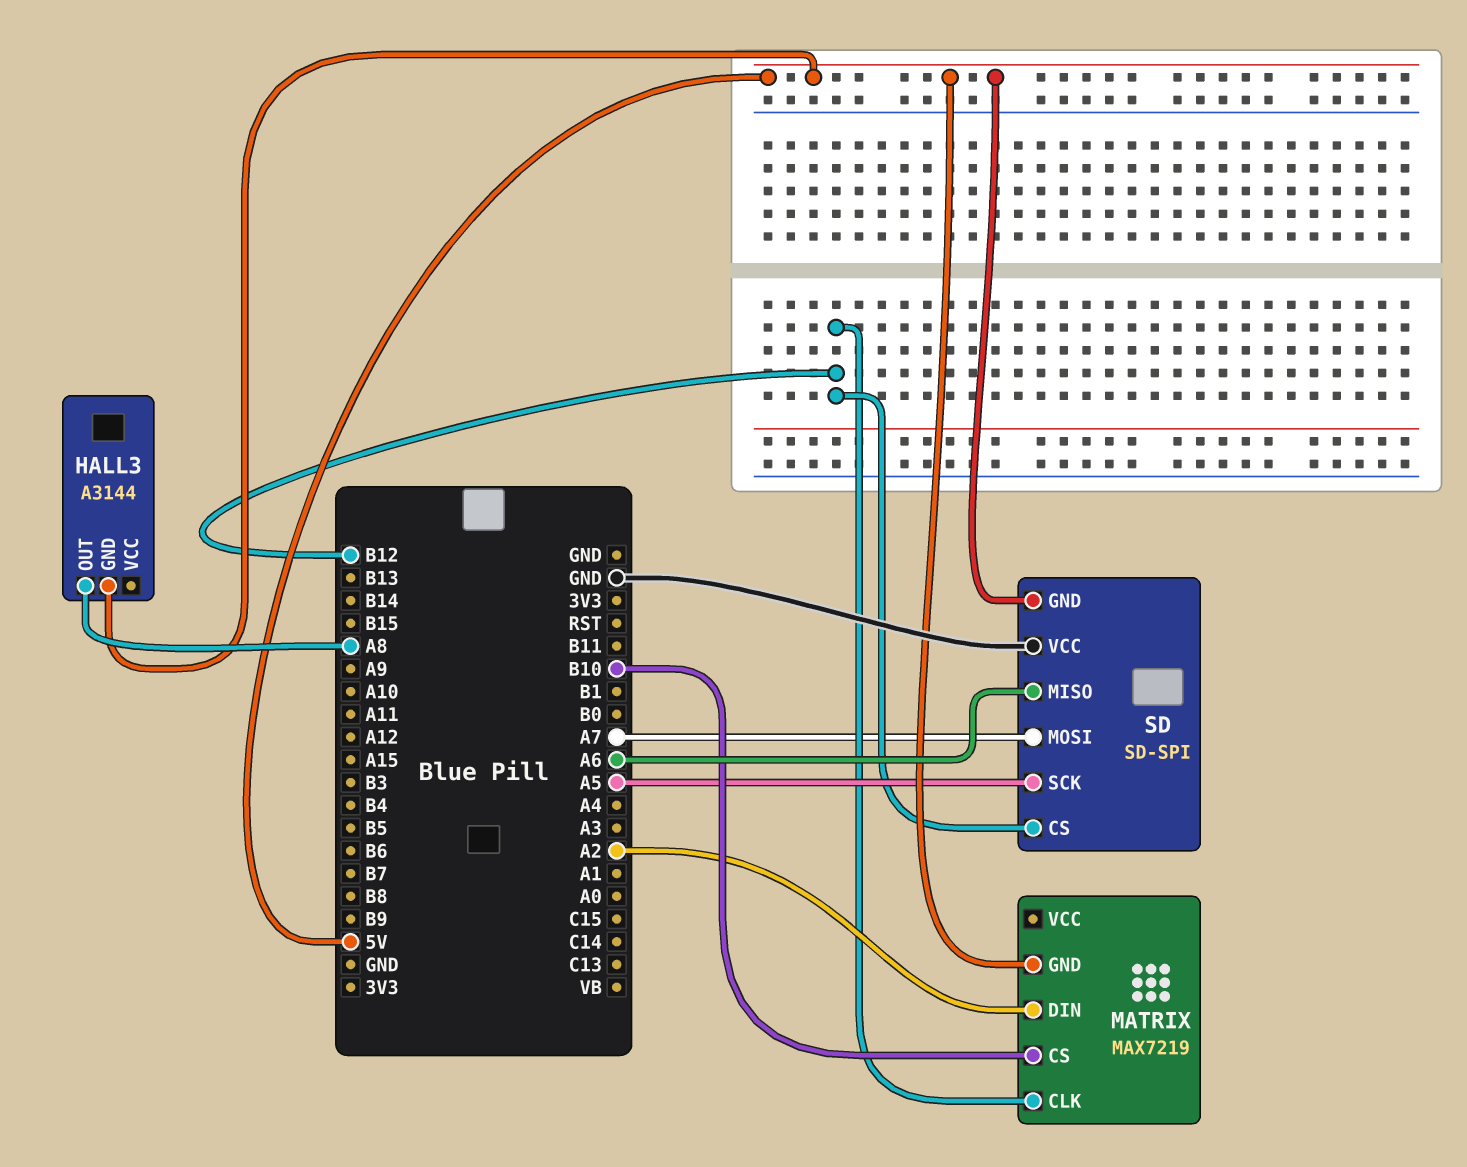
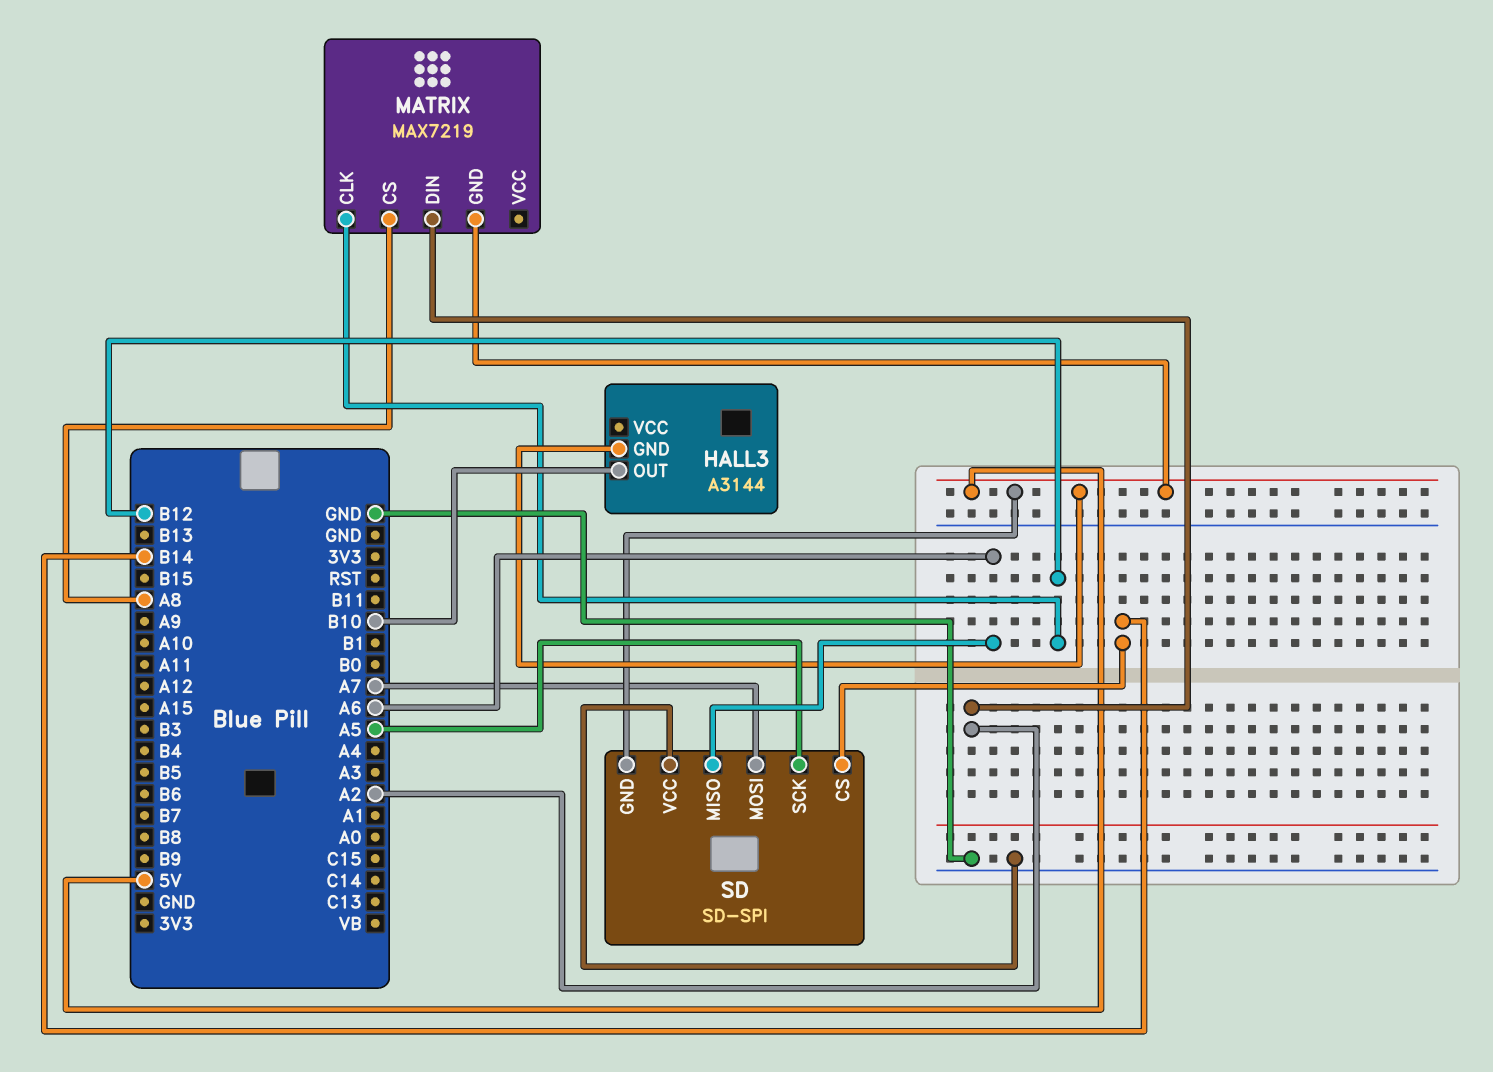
HALL3 pin OUT: A8 -> B10
MATRIX pin CS: B10 -> A8
SD pin CS: B12 -> B14

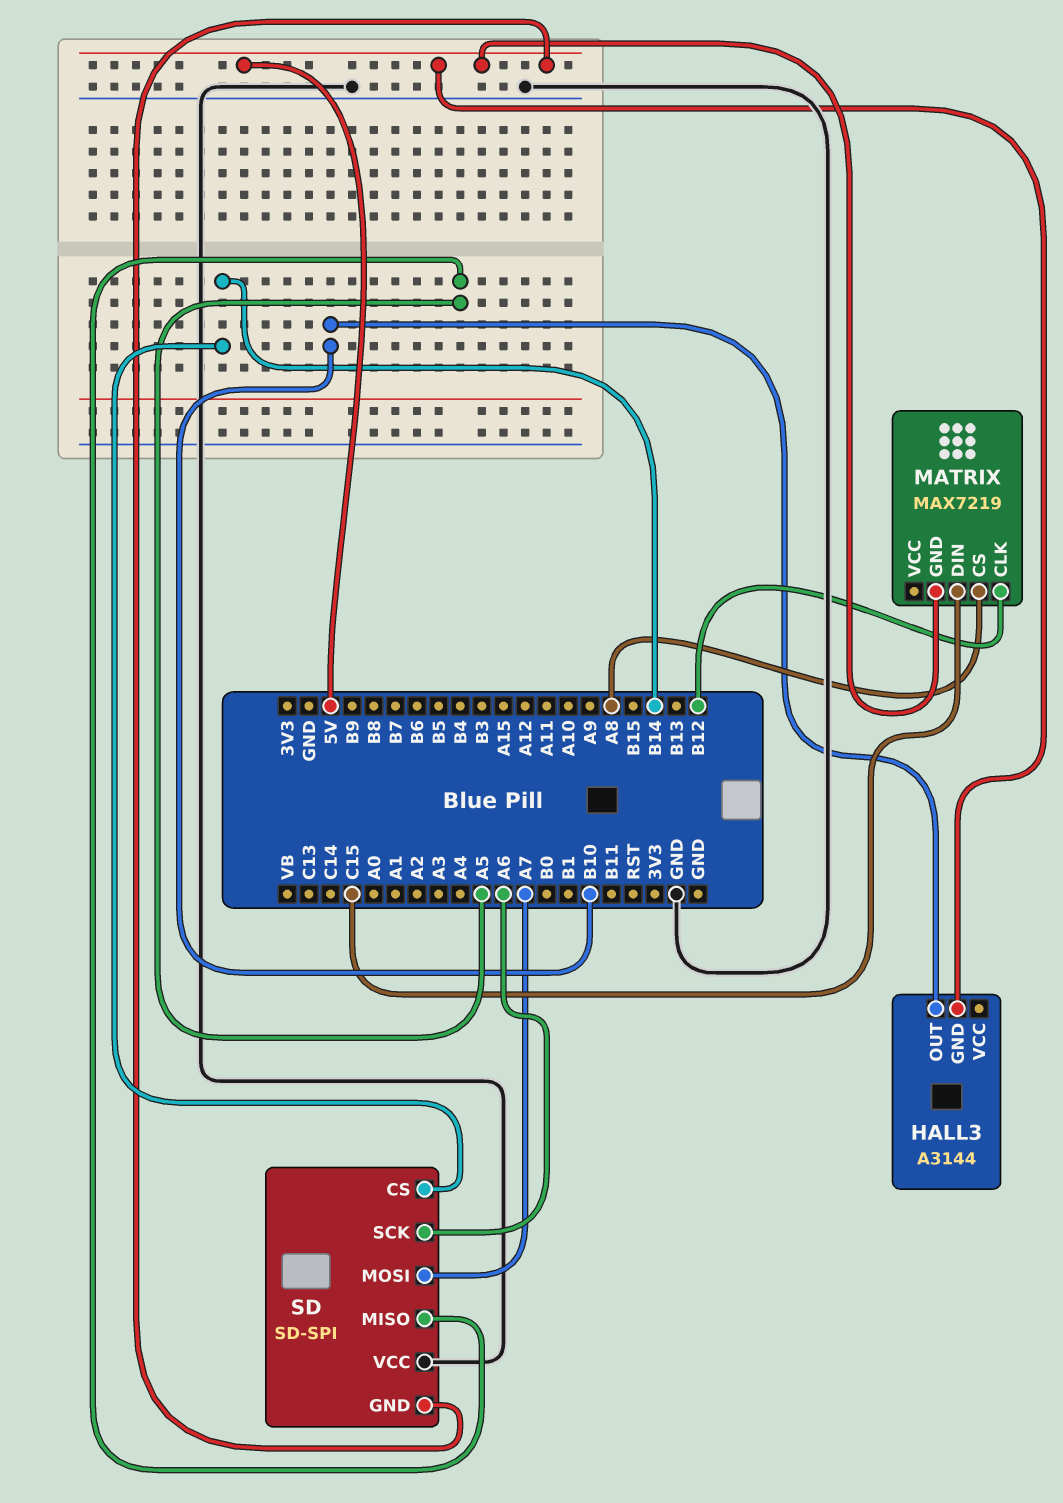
MATRIX pin DIN: A2 -> C15
SD pin MISO: A6 -> A5
SD pin SCK: A5 -> A6

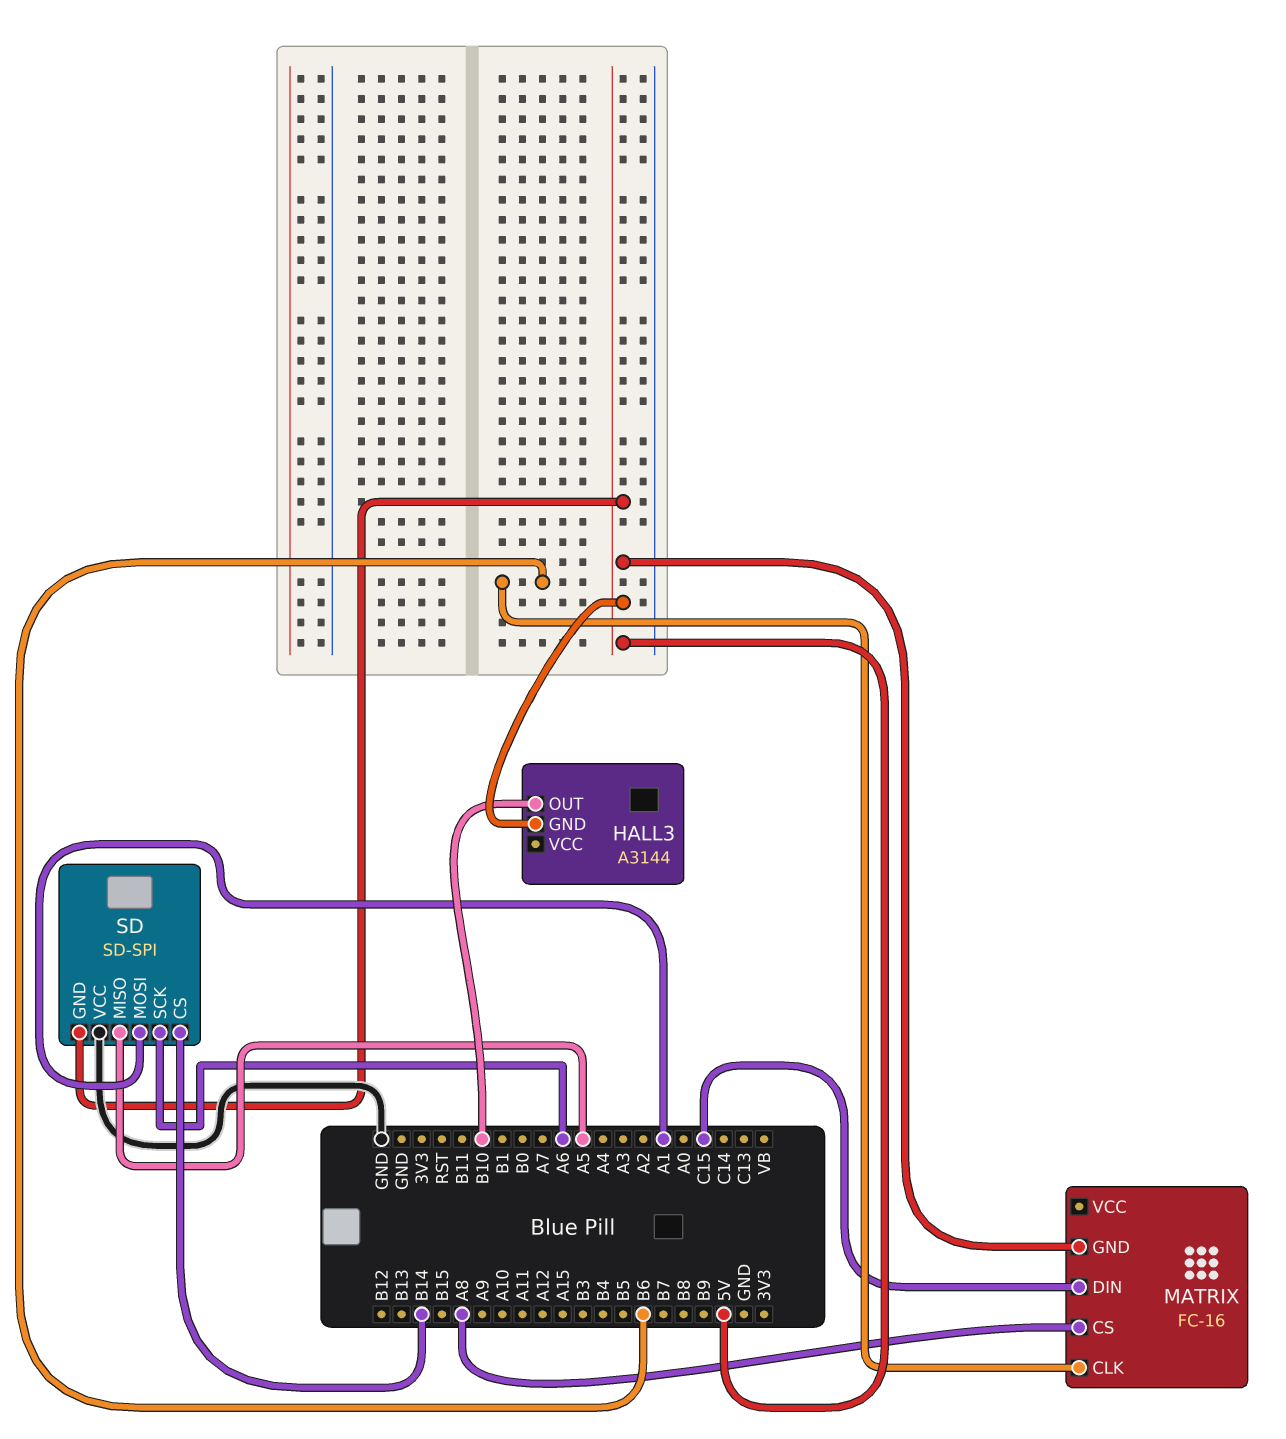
MATRIX: MAX7219 -> FC-16
MATRIX pin CLK: B12 -> B6
SD pin MOSI: A7 -> A1

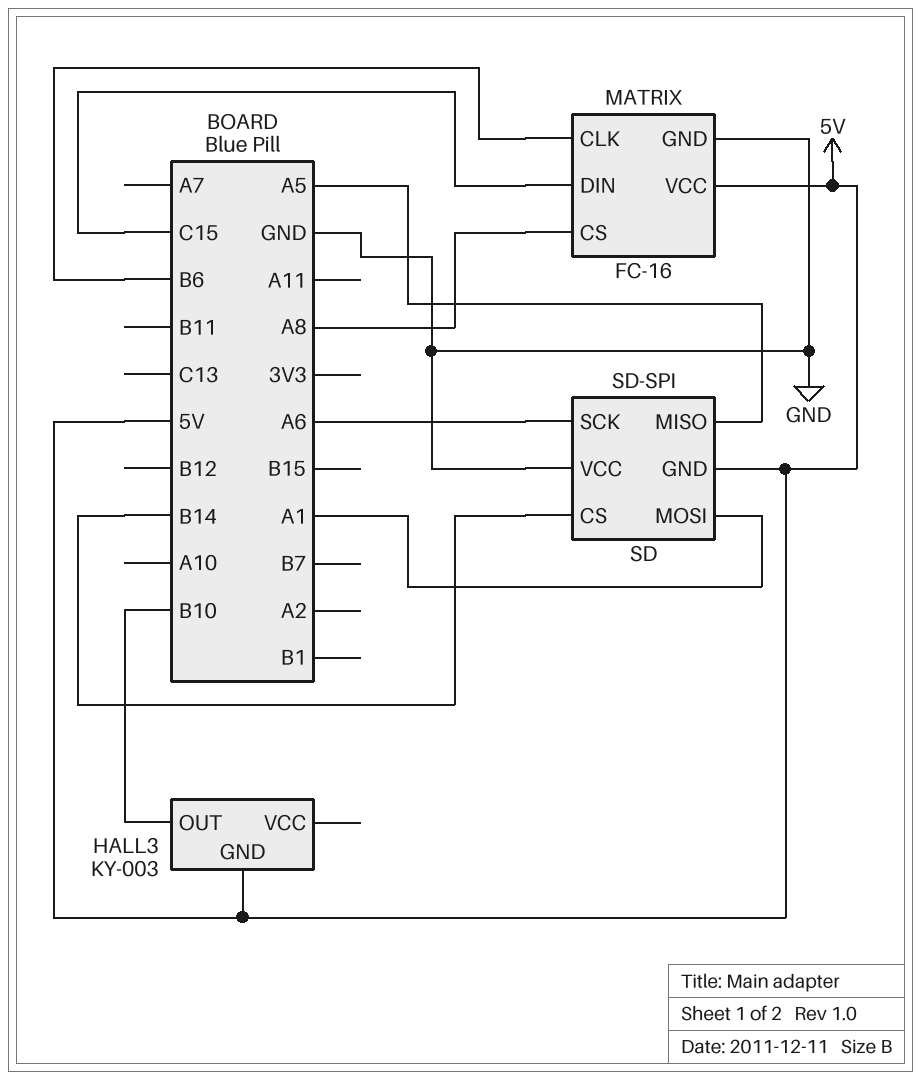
HALL3: A3144 -> KY-003
MATRIX pin GND: 5V -> GND
MATRIX pin VCC: none -> 5V

